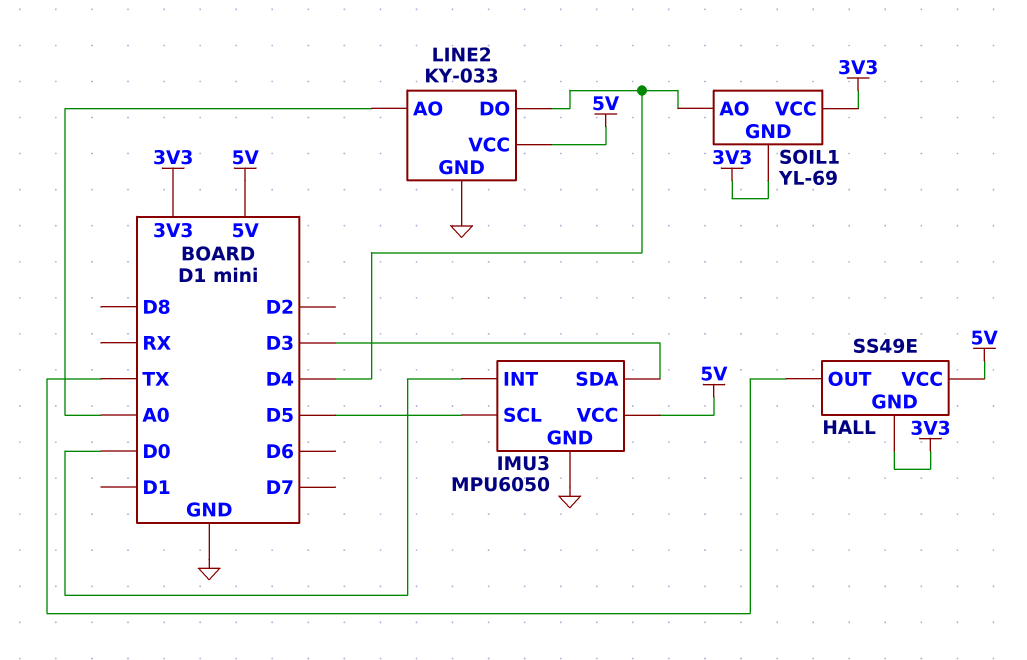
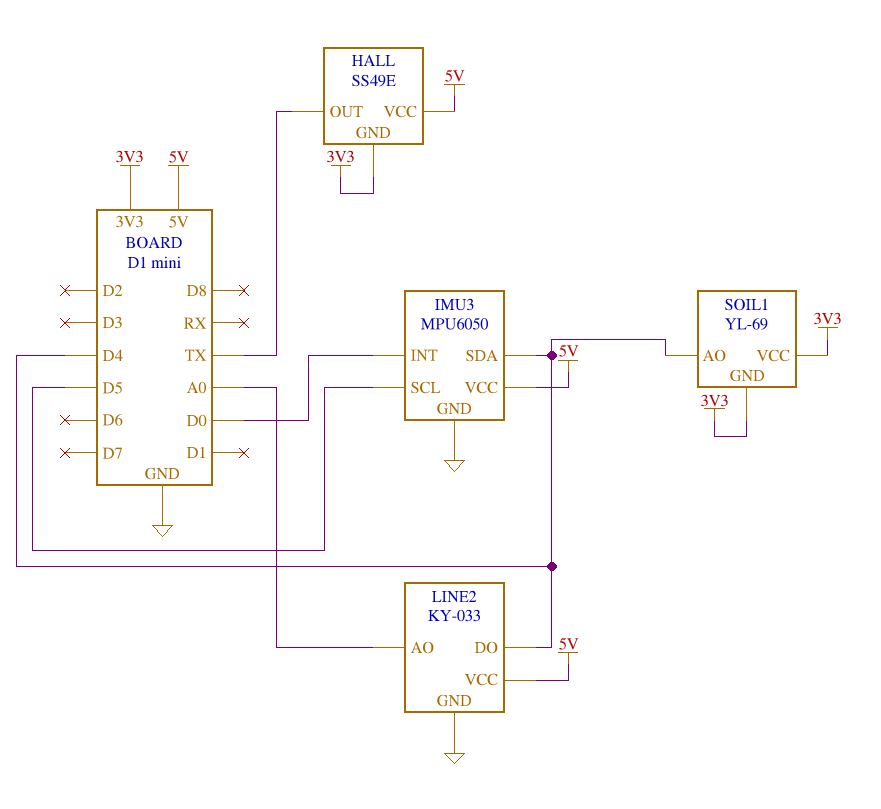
IMU3 pin SDA: D3 -> D4

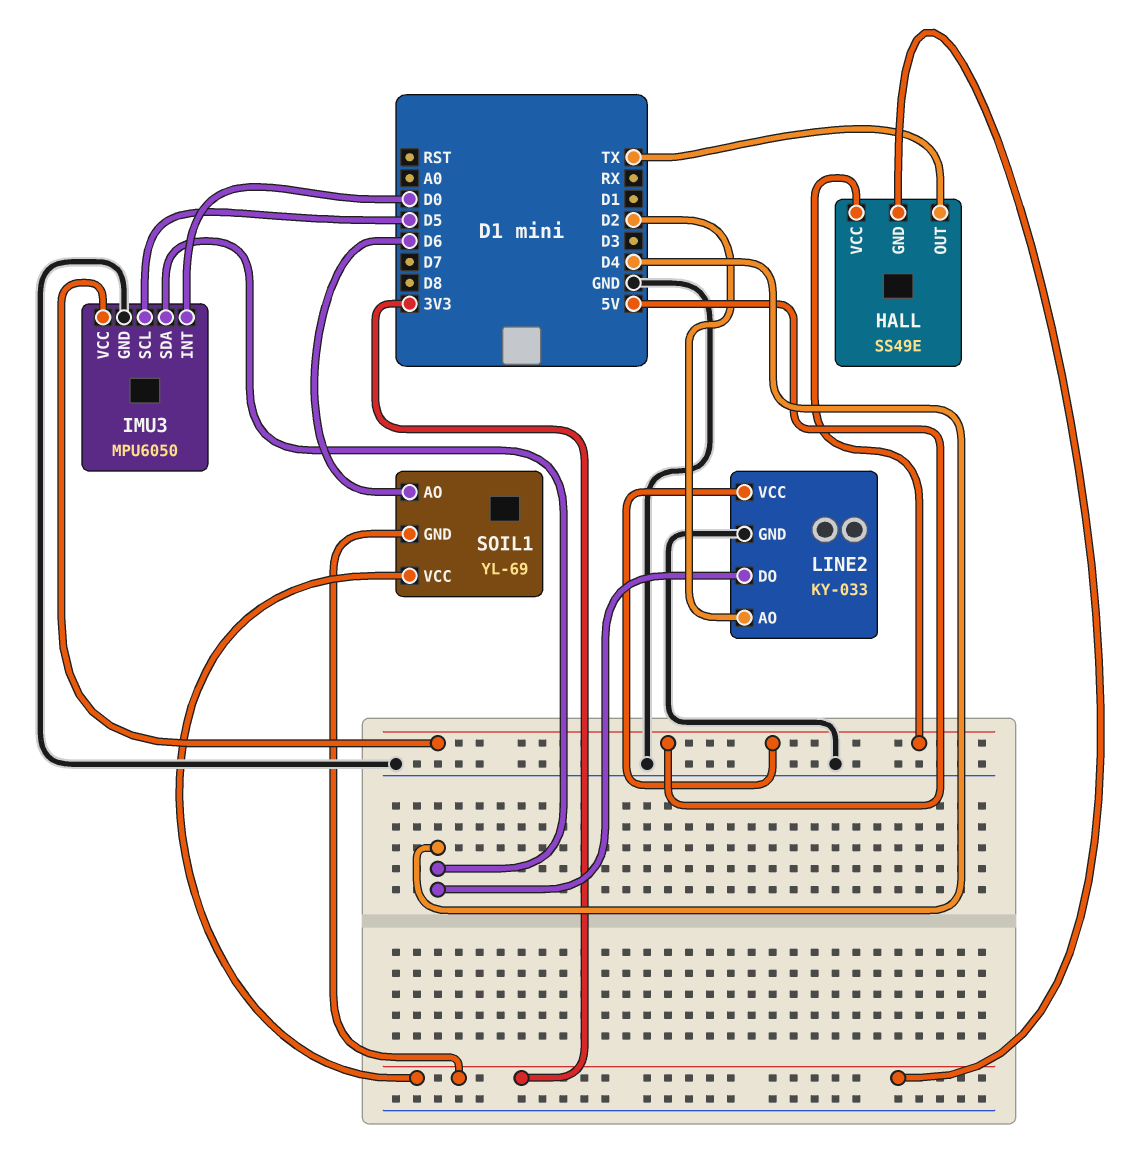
LINE2 pin AO: A0 -> D2
SOIL1 pin AO: D4 -> D6

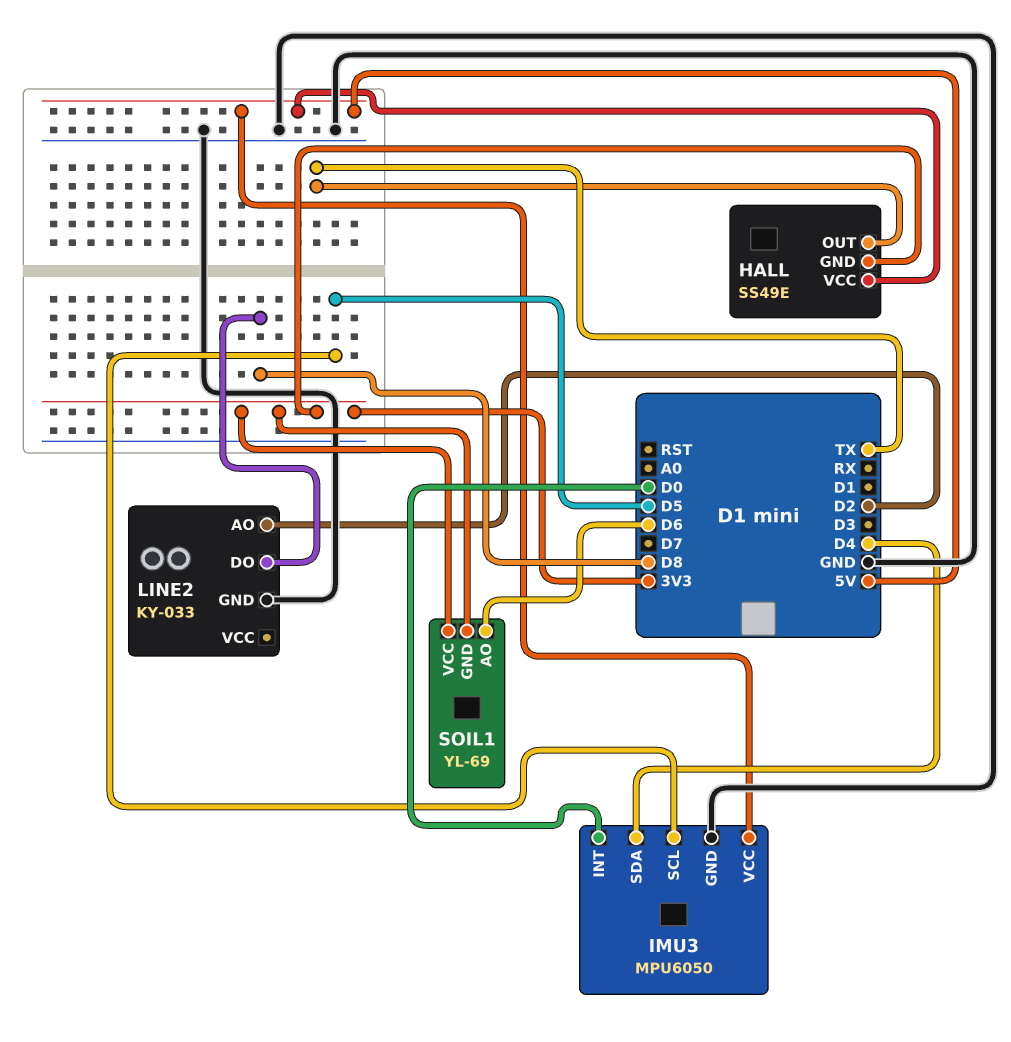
LINE2 pin DO: D4 -> D8
LINE2 pin VCC: 5V -> none

